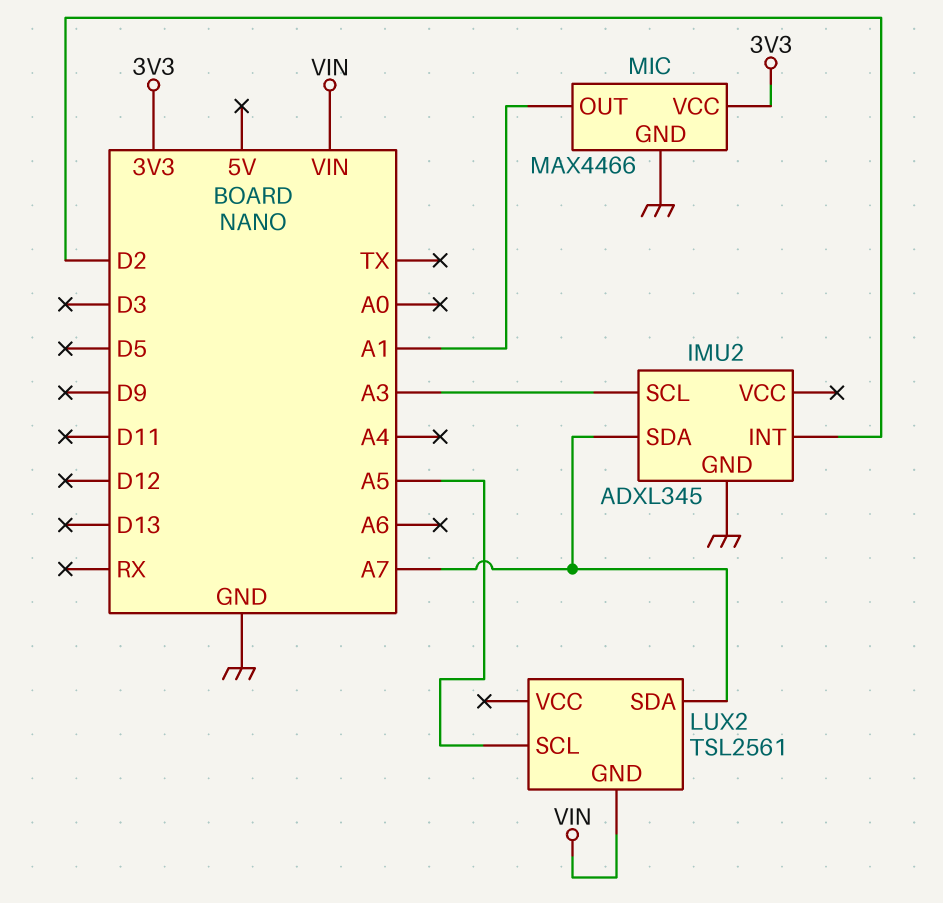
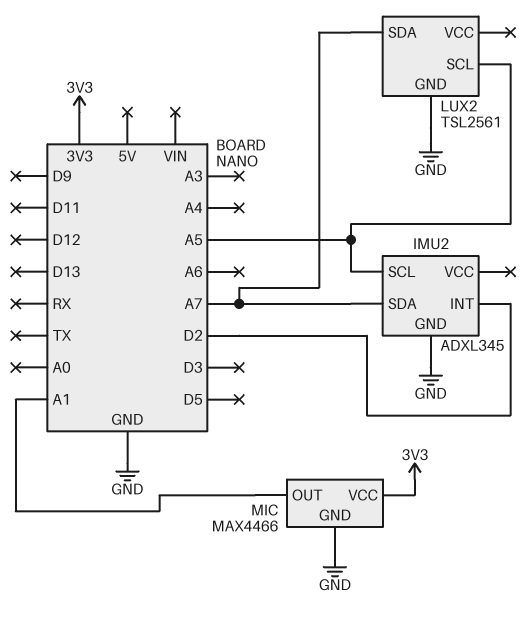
IMU2 pin SCL: A3 -> A5
LUX2 pin GND: VIN -> GND

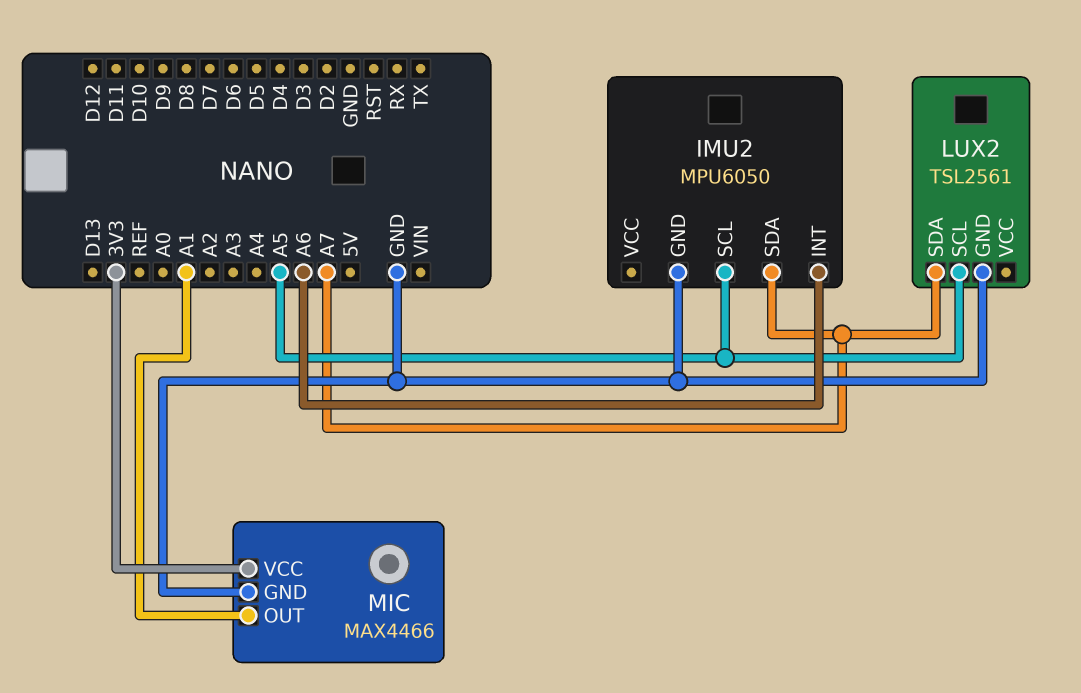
IMU2: ADXL345 -> MPU6050
IMU2 pin INT: D2 -> A6

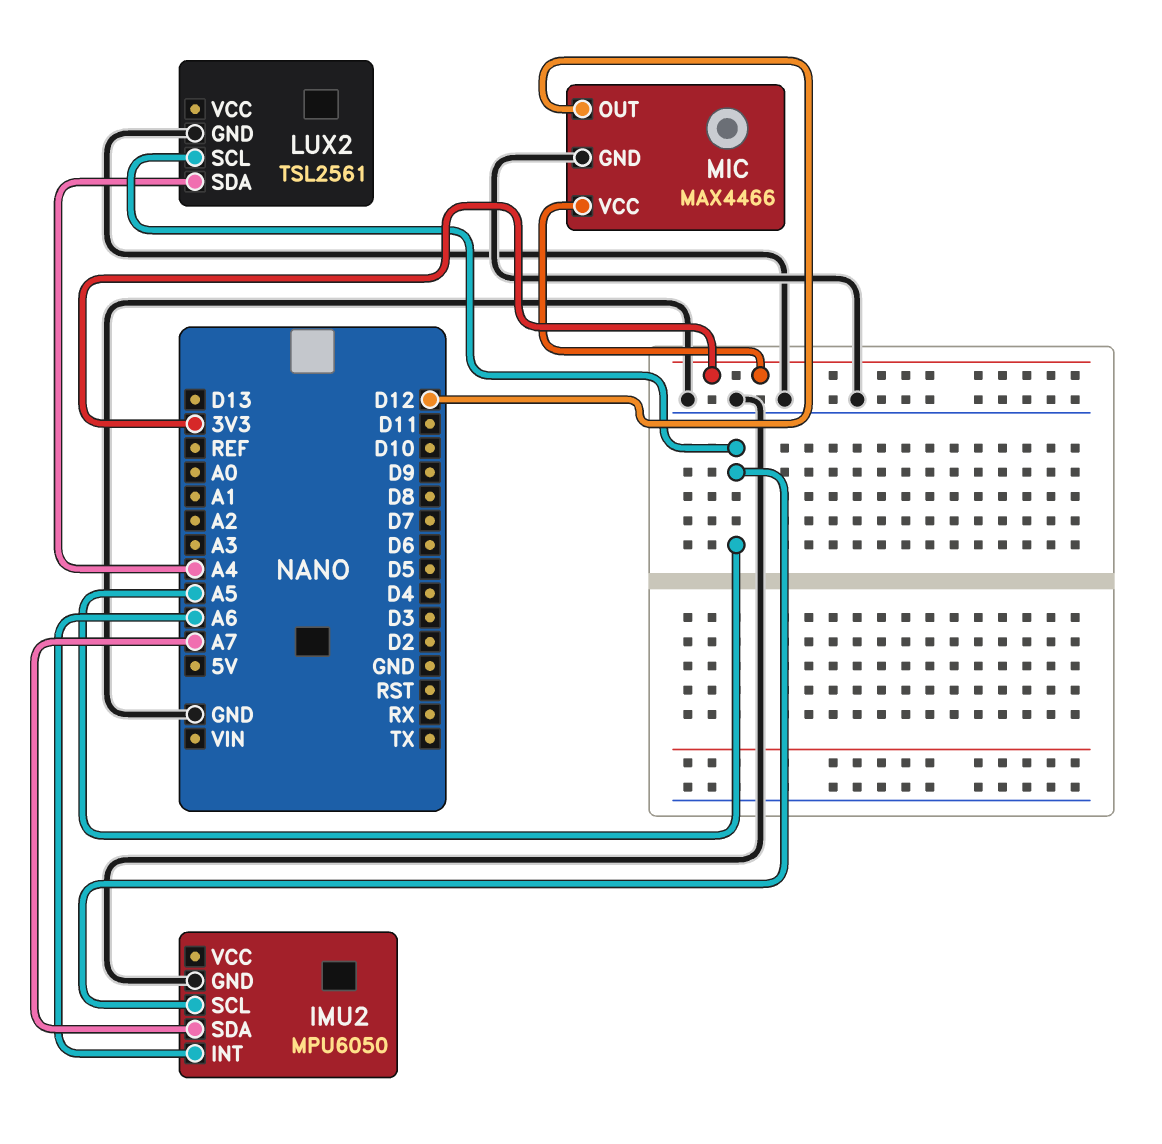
LUX2 pin SDA: A7 -> A4
MIC pin OUT: A1 -> D12

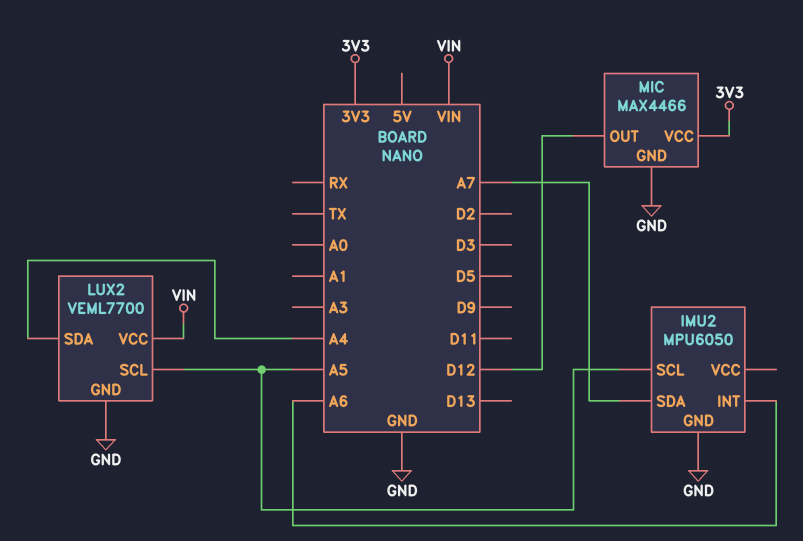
LUX2: TSL2561 -> VEML7700
LUX2 pin VCC: none -> VIN

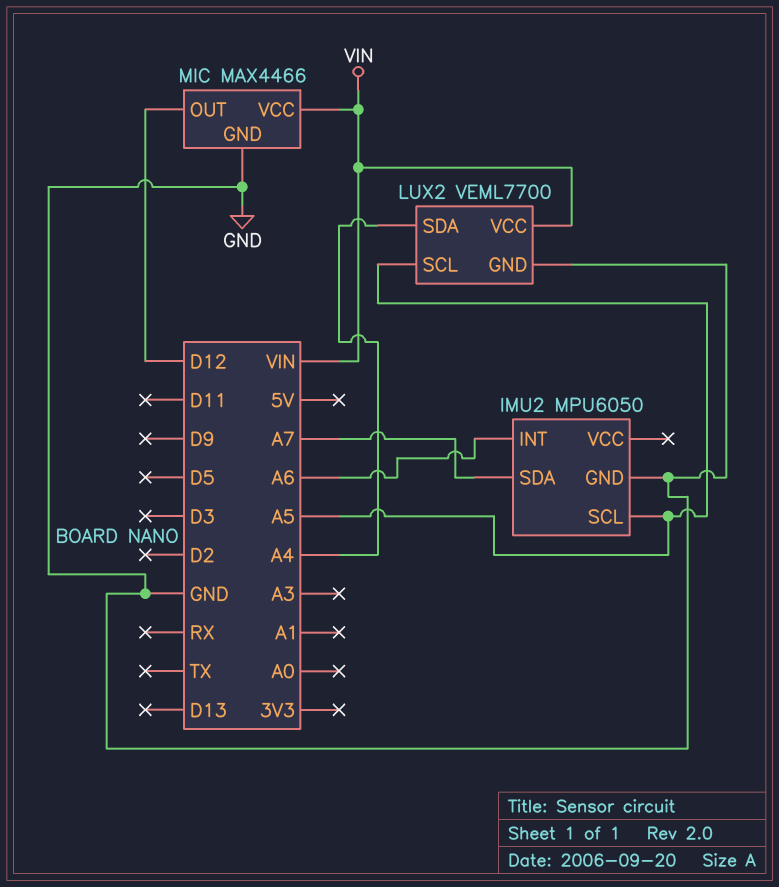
MIC pin VCC: 3V3 -> VIN

